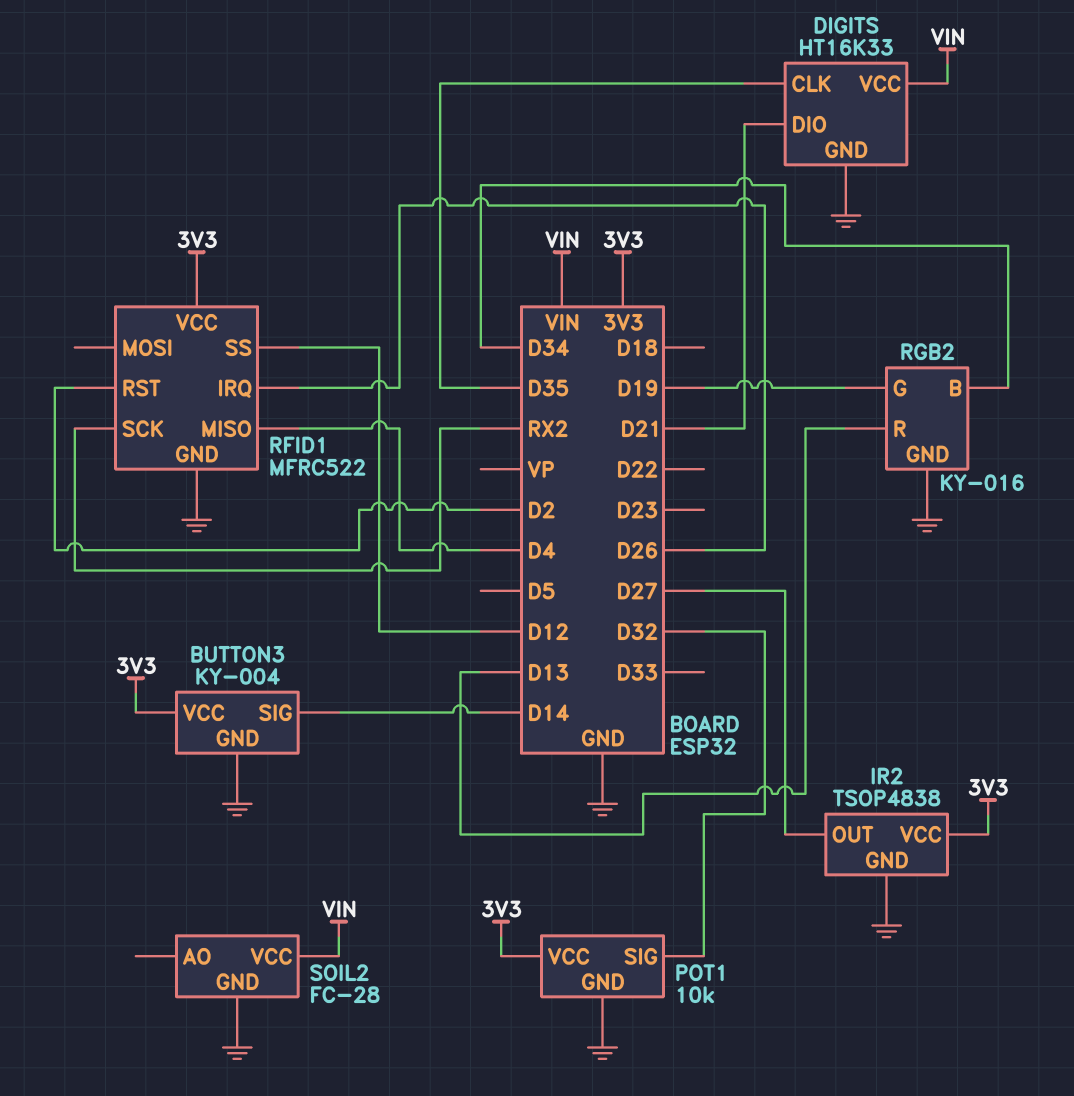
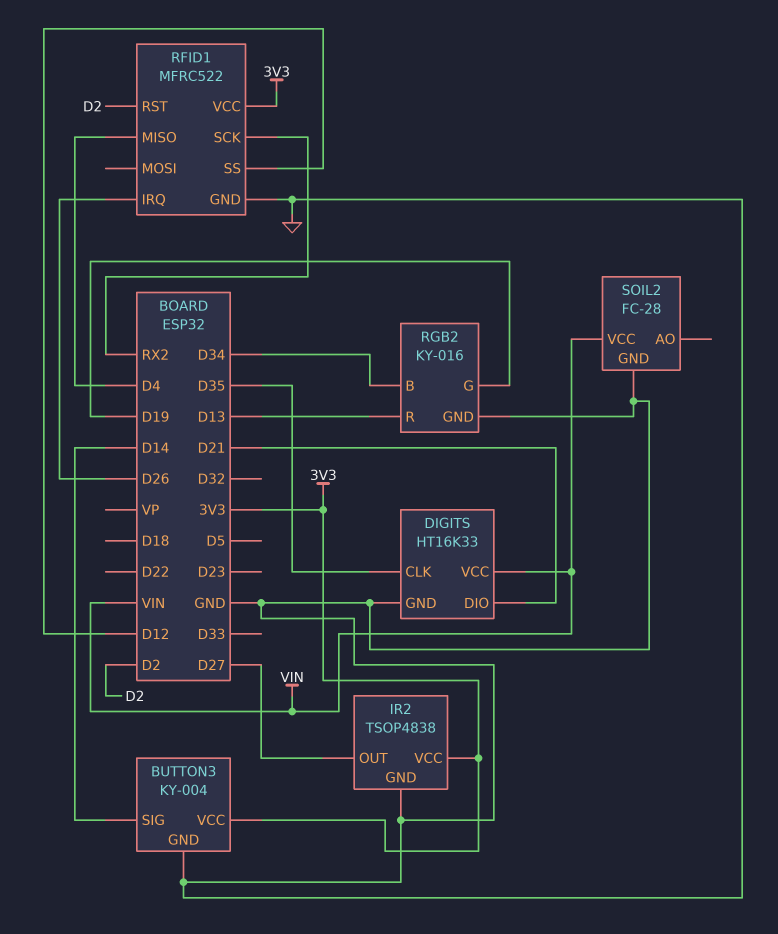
POT1: 10k -> none
POT1 pin GND: GND -> none
POT1 pin SIG: D32 -> none
POT1 pin VCC: 3V3 -> none

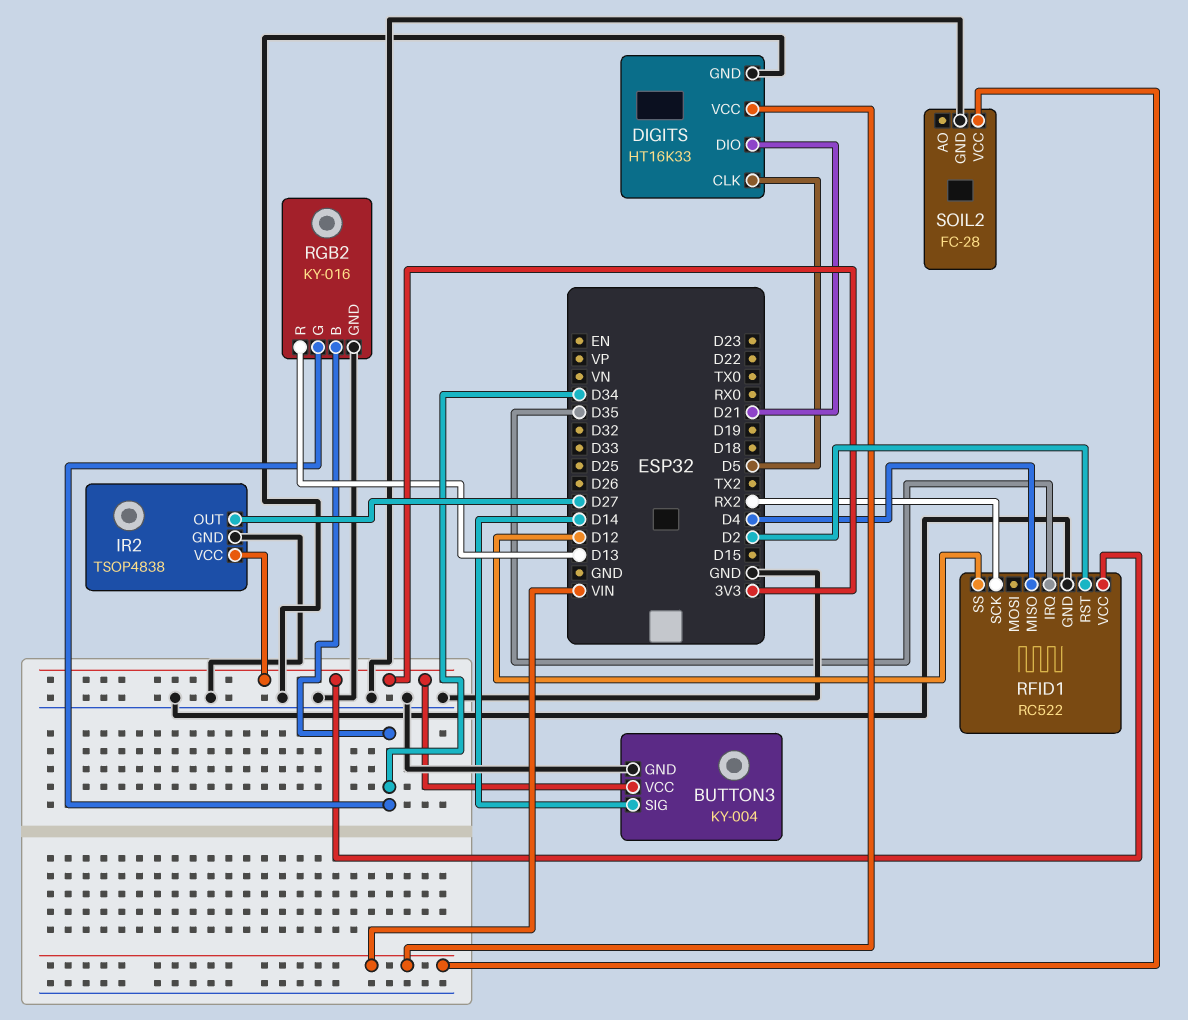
DIGITS pin CLK: D35 -> D5
RFID1: MFRC522 -> RC522
RFID1 pin IRQ: D26 -> D35
RGB2 pin G: D19 -> D34

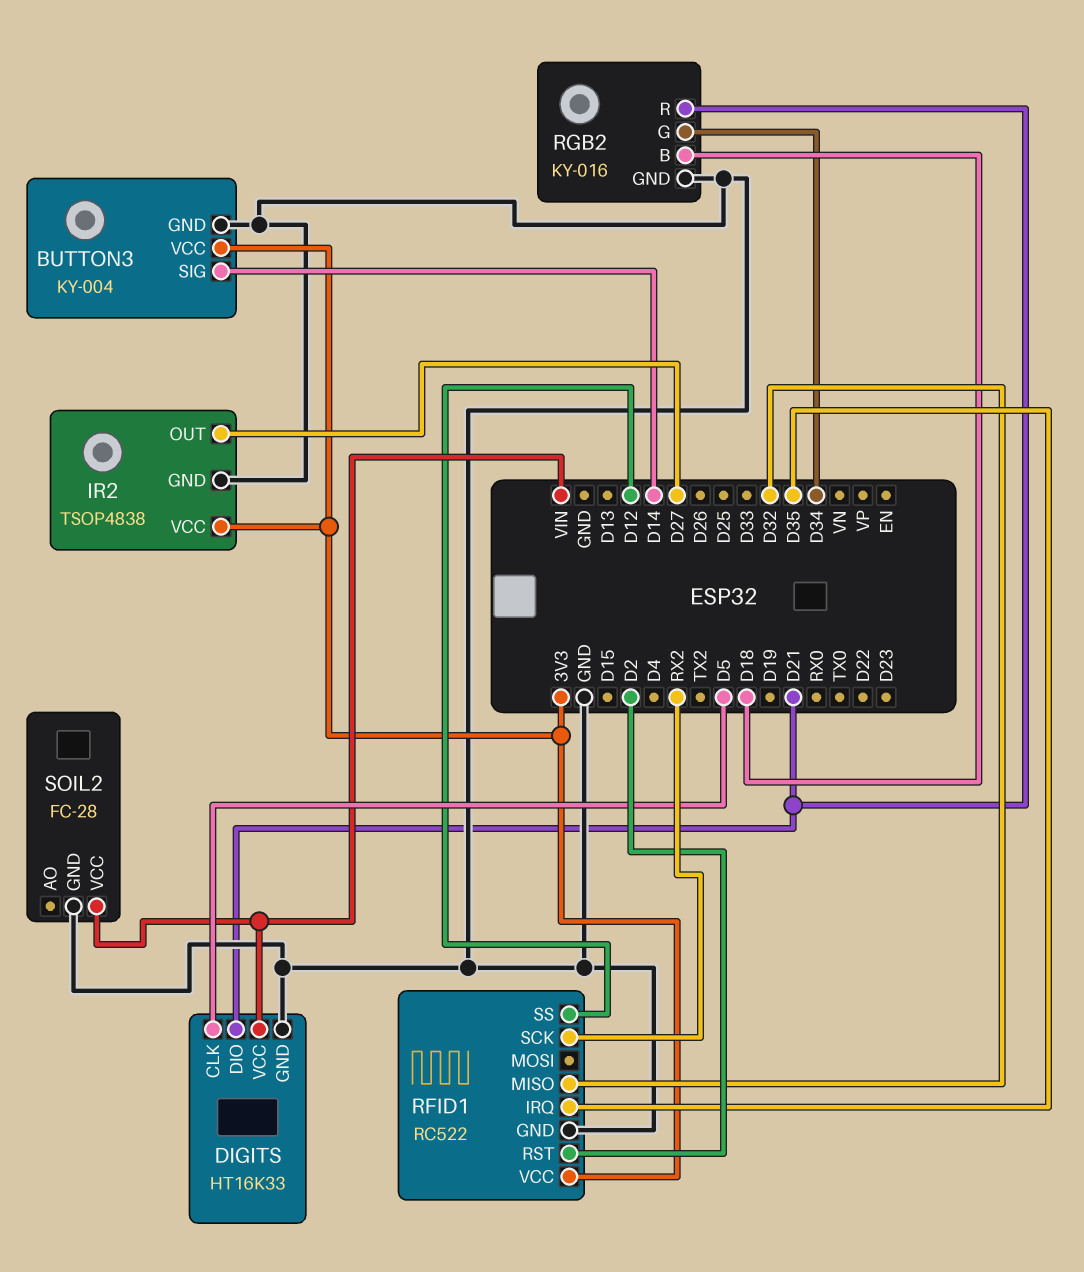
RFID1 pin MISO: D4 -> D32
RGB2 pin B: D34 -> D18
RGB2 pin R: D13 -> D21

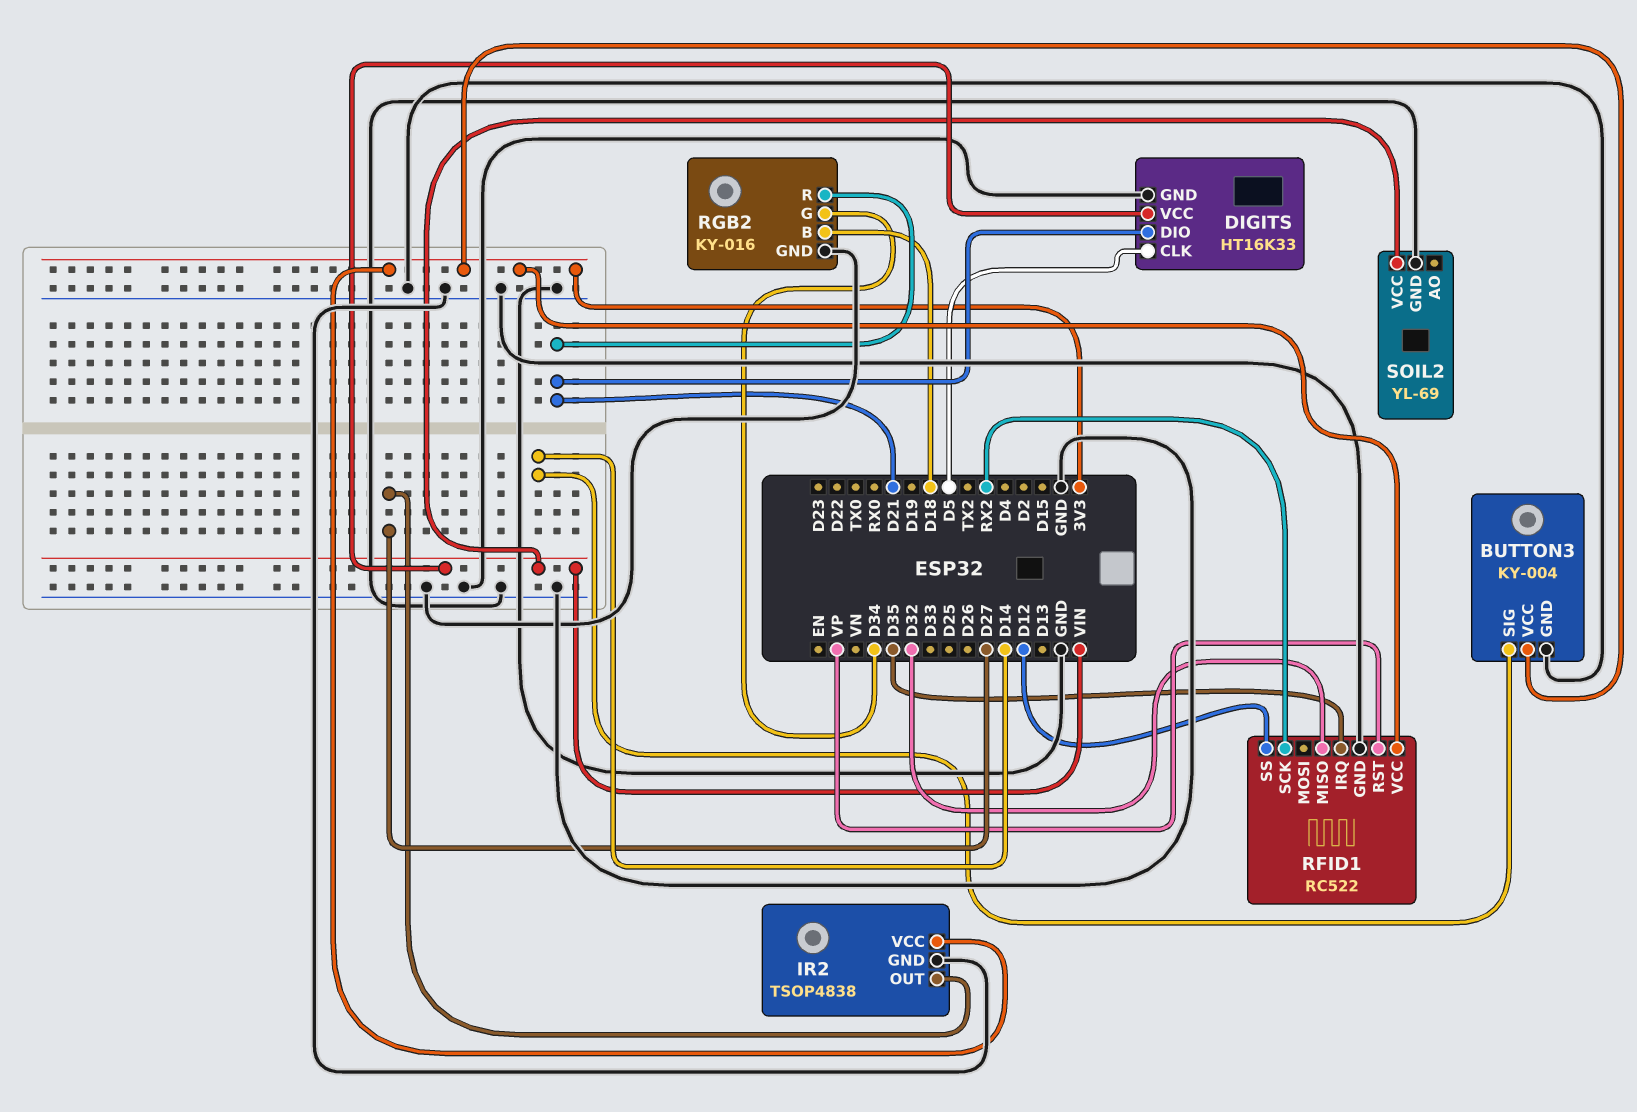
RFID1 pin RST: D2 -> VP
SOIL2: FC-28 -> YL-69

